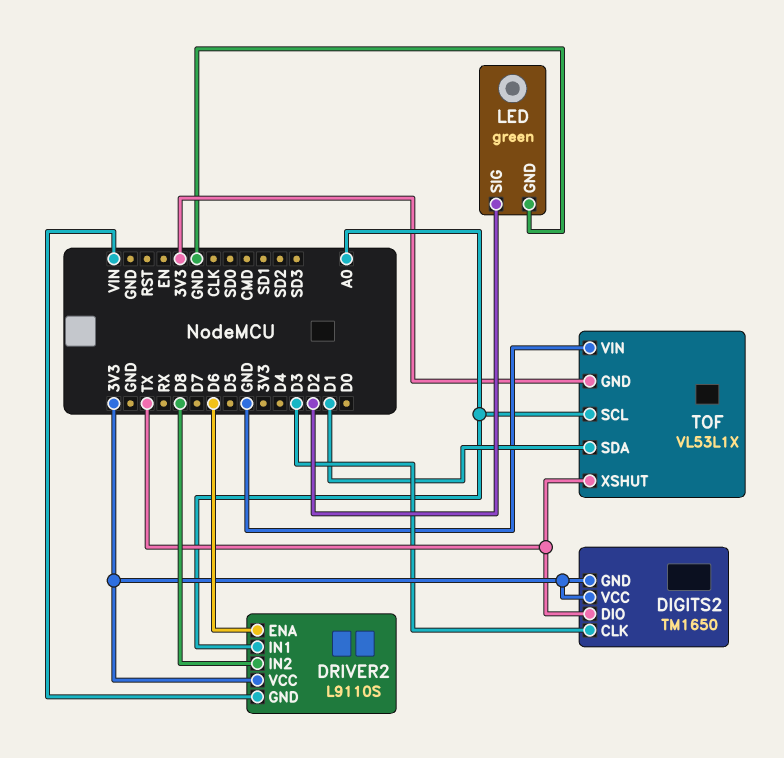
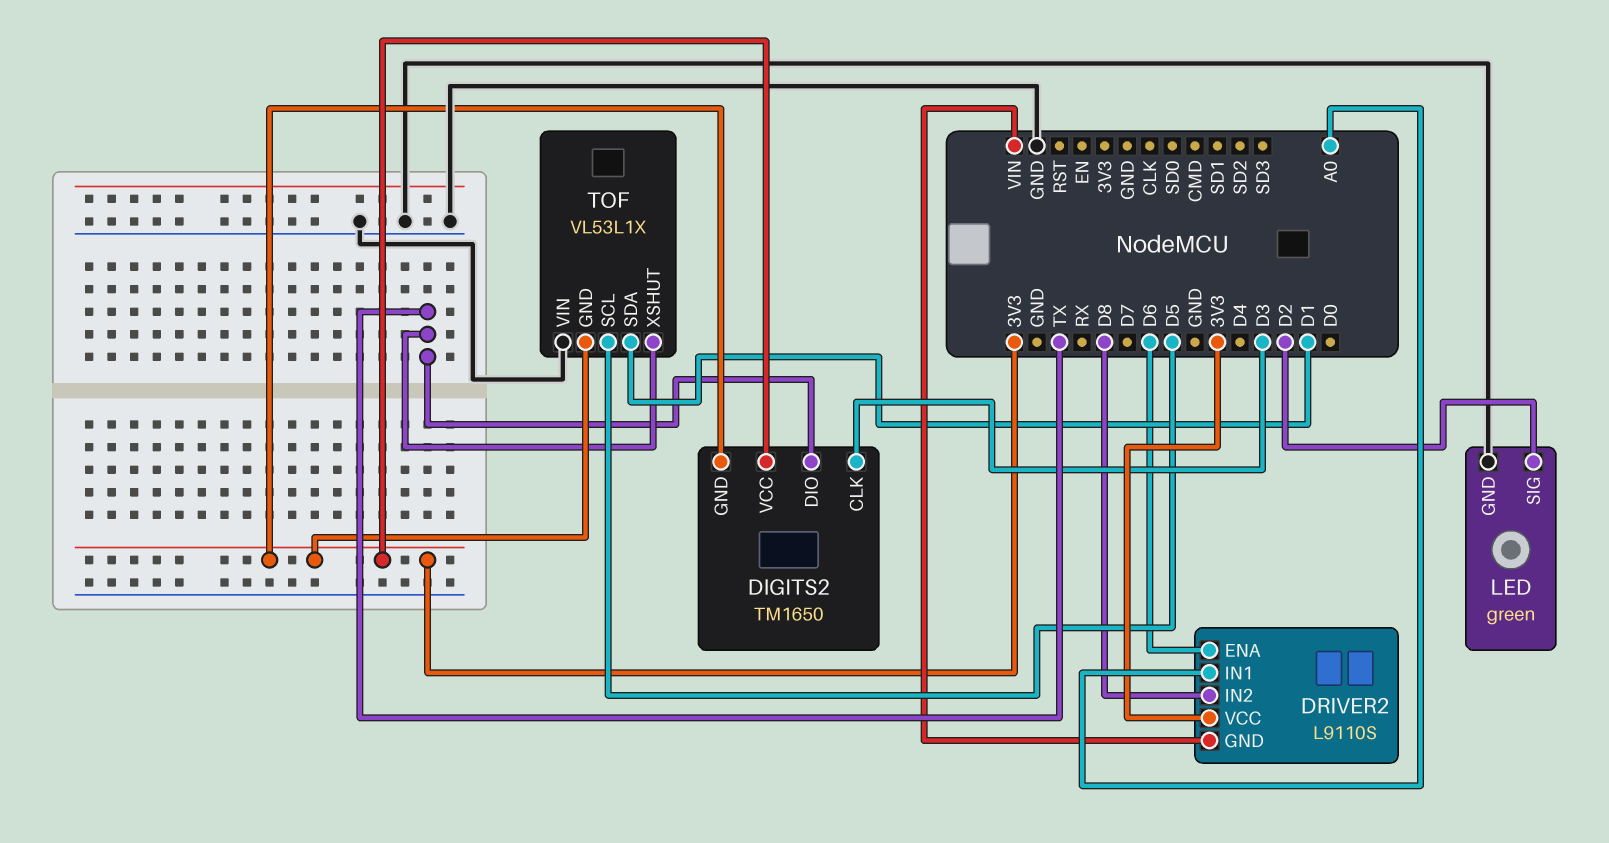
TOF pin SCL: A0 -> D5

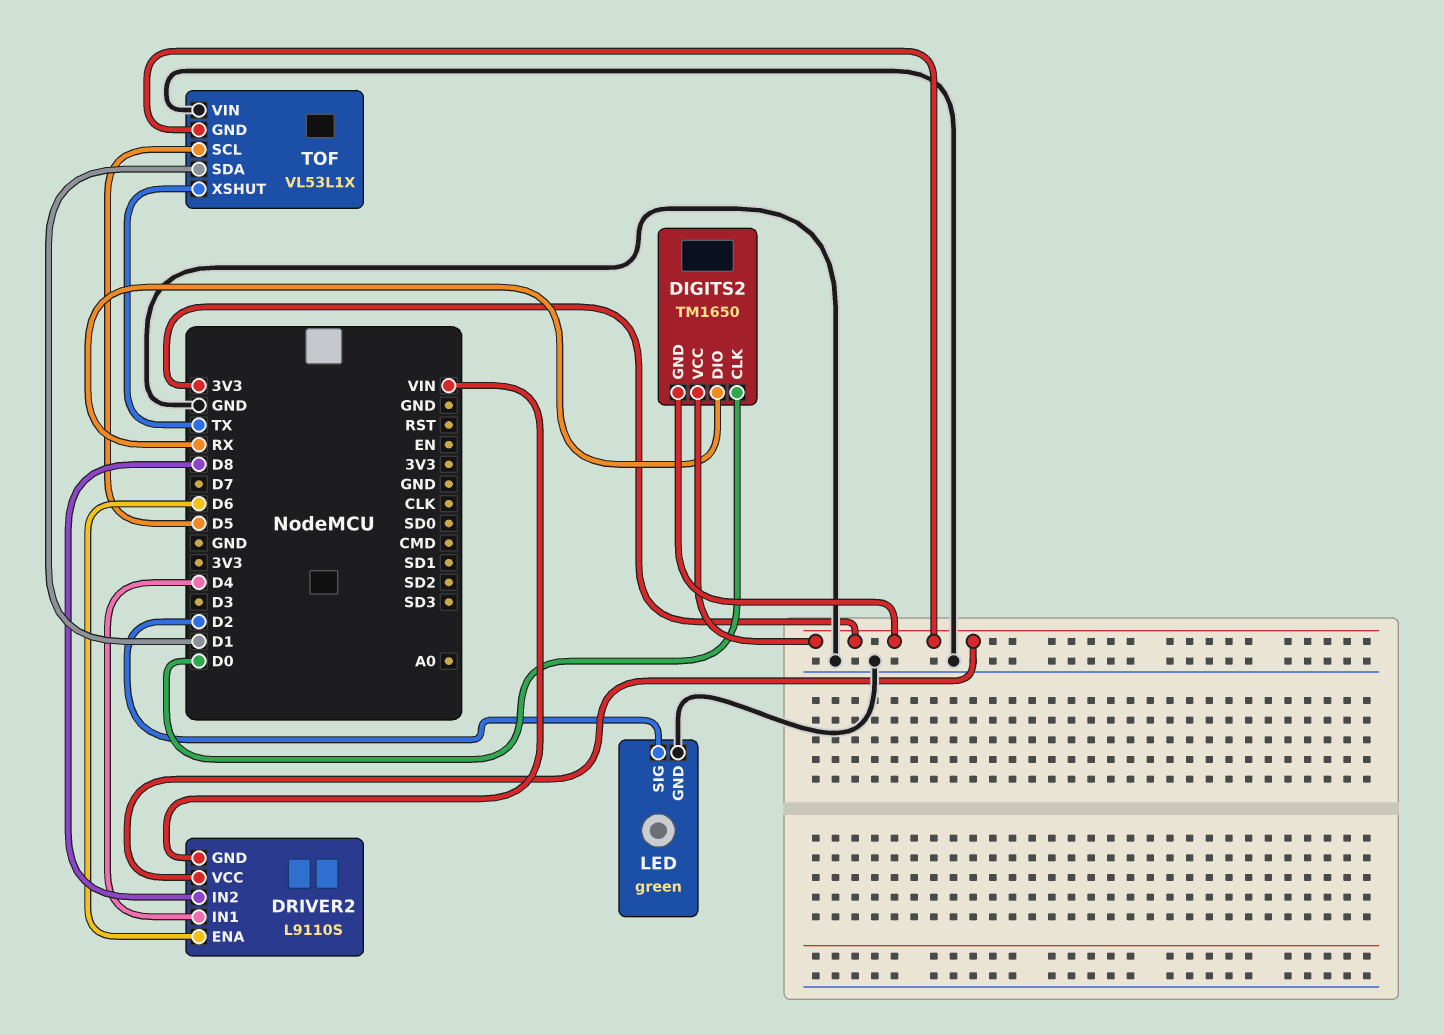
DIGITS2 pin CLK: D3 -> D0
DIGITS2 pin DIO: TX -> RX
DRIVER2 pin IN1: A0 -> D4

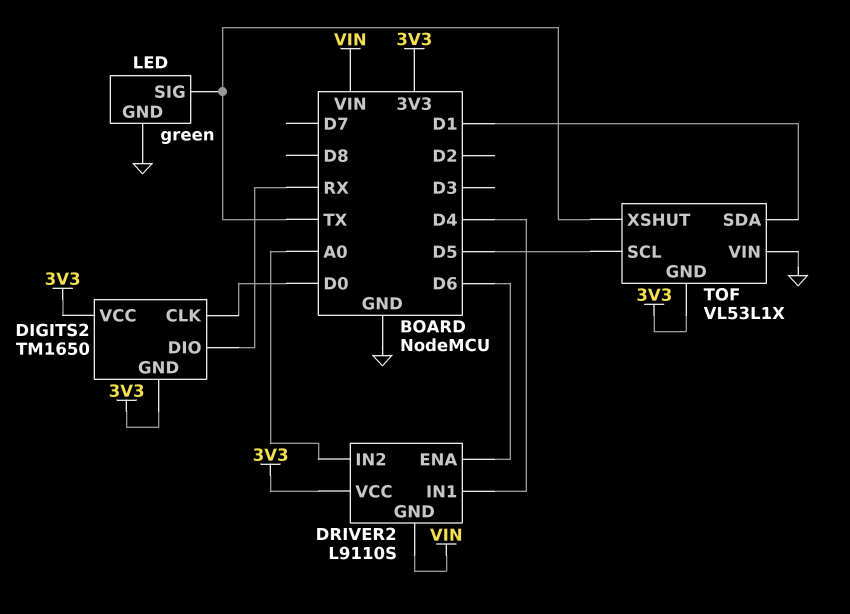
DRIVER2 pin IN2: D8 -> A0
LED pin SIG: D2 -> TX

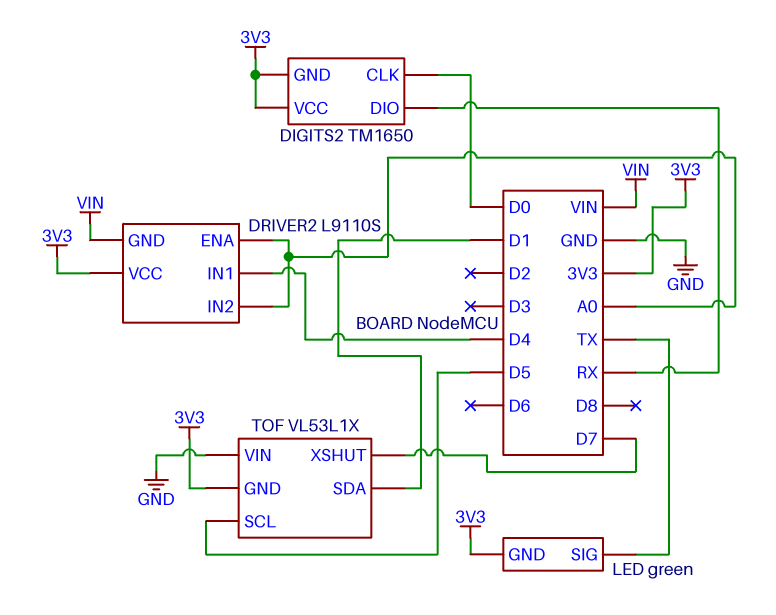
DRIVER2 pin ENA: D6 -> A0
LED pin GND: GND -> 3V3
TOF pin XSHUT: TX -> D7

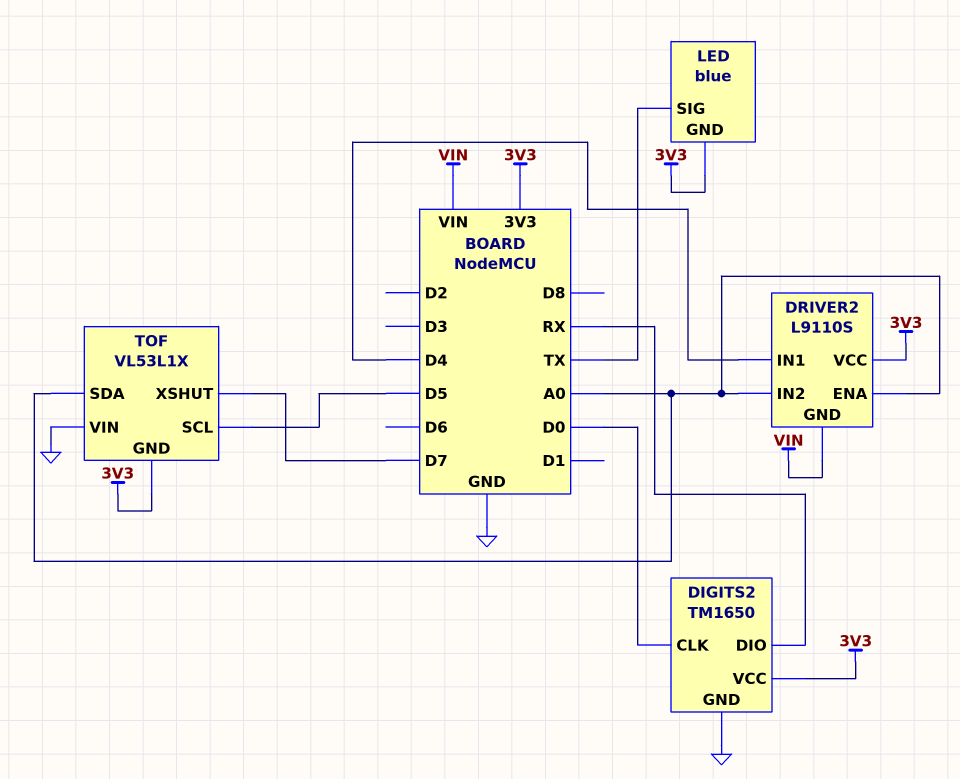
DIGITS2 pin GND: 3V3 -> GND
LED: green -> blue
TOF pin SDA: D1 -> A0

